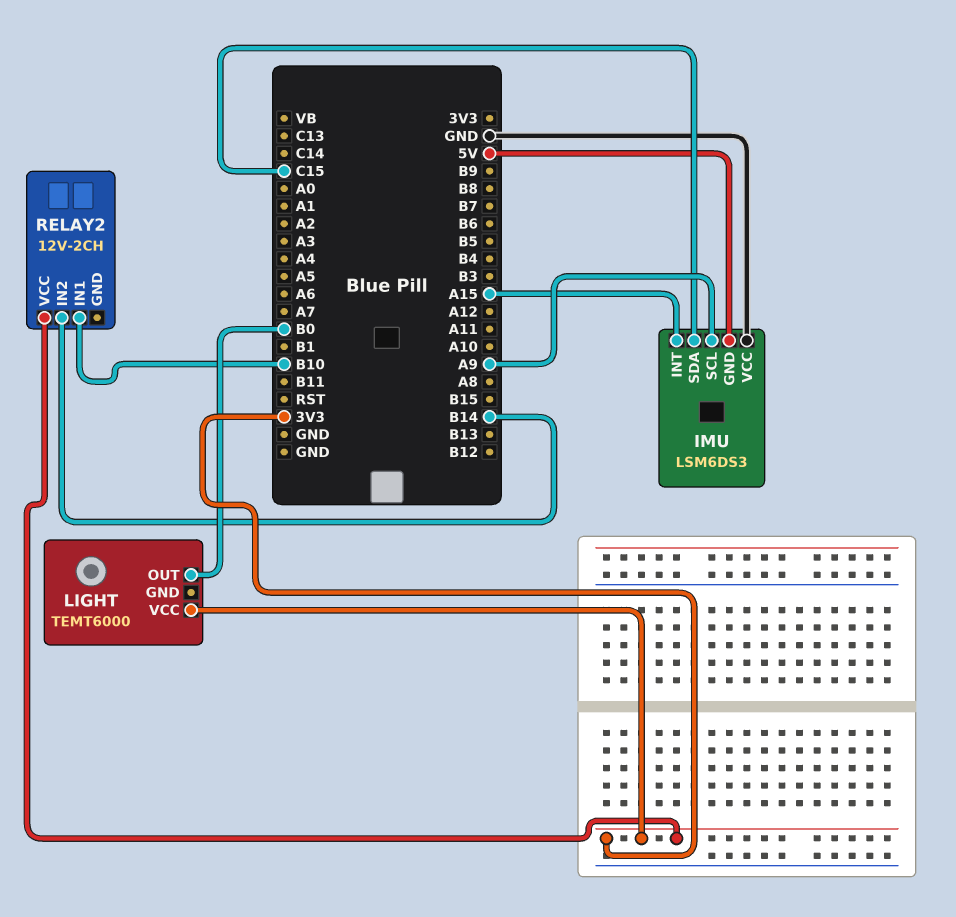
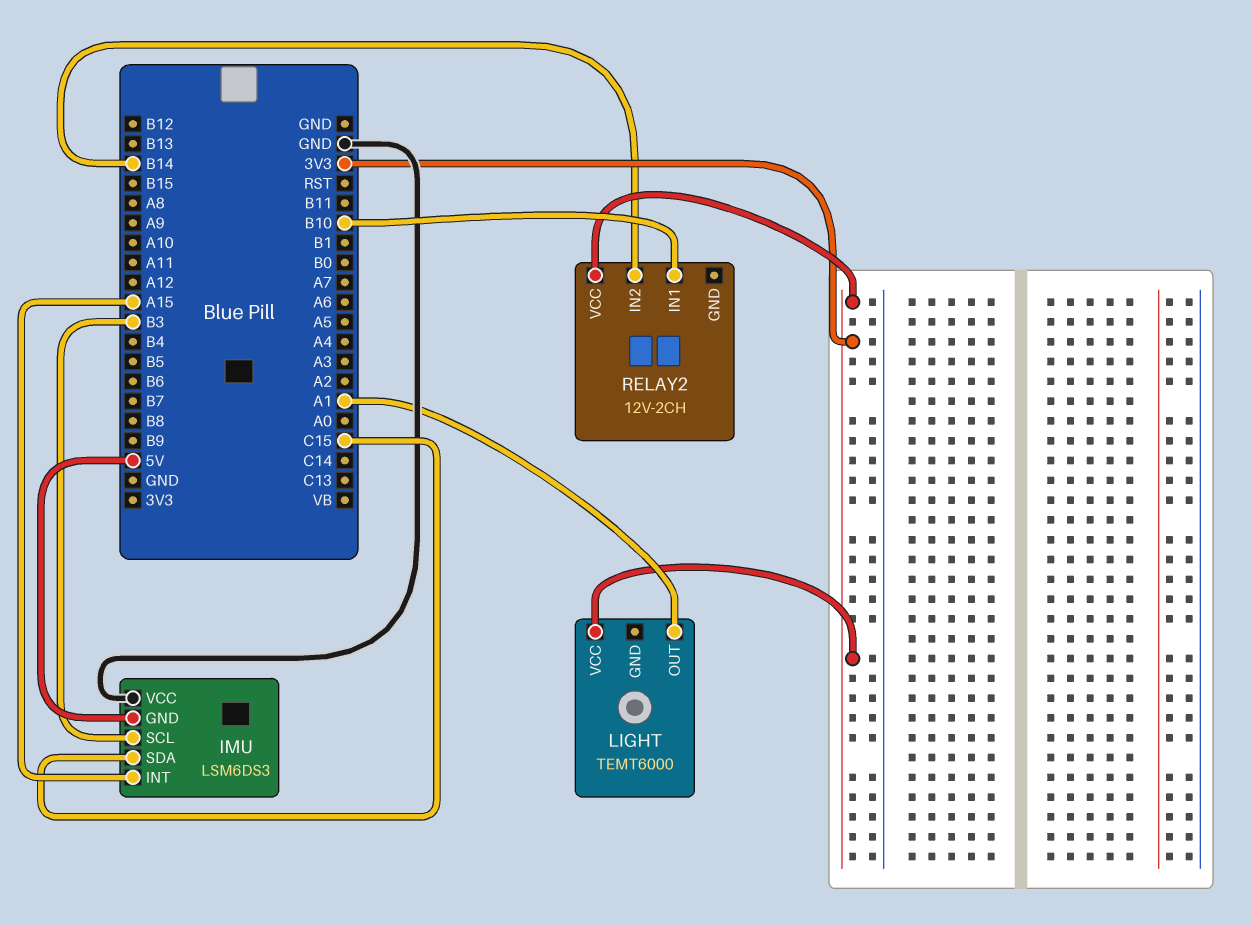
IMU pin SCL: A9 -> B3
LIGHT pin OUT: B0 -> A1

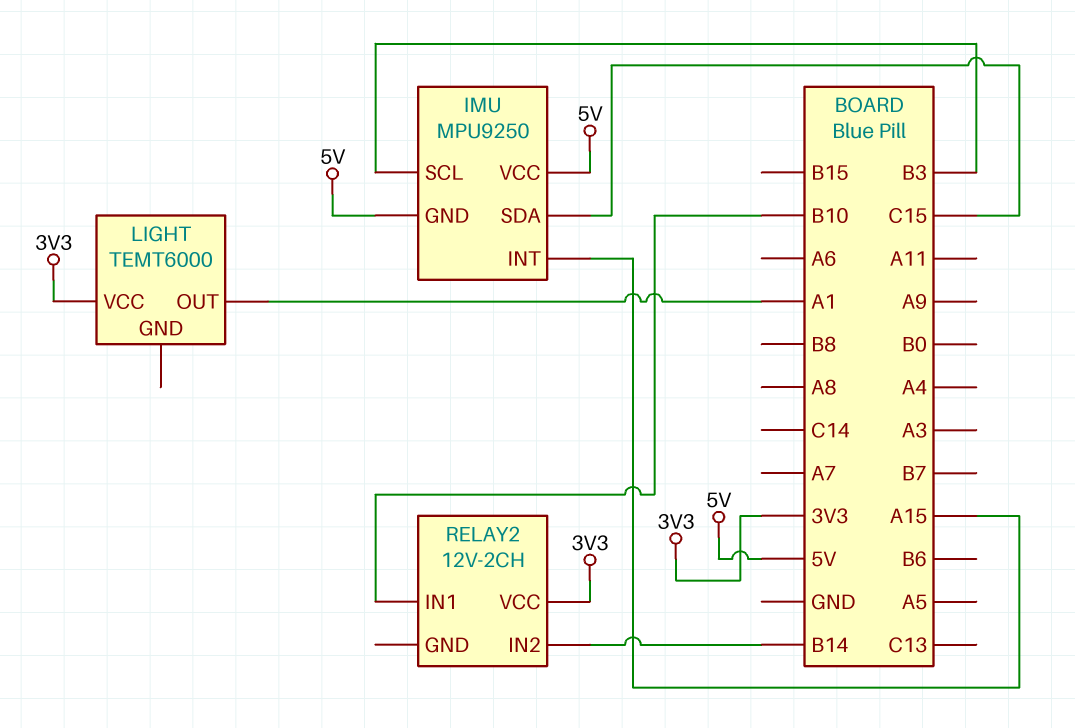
IMU: LSM6DS3 -> MPU9250
IMU pin VCC: GND -> 5V

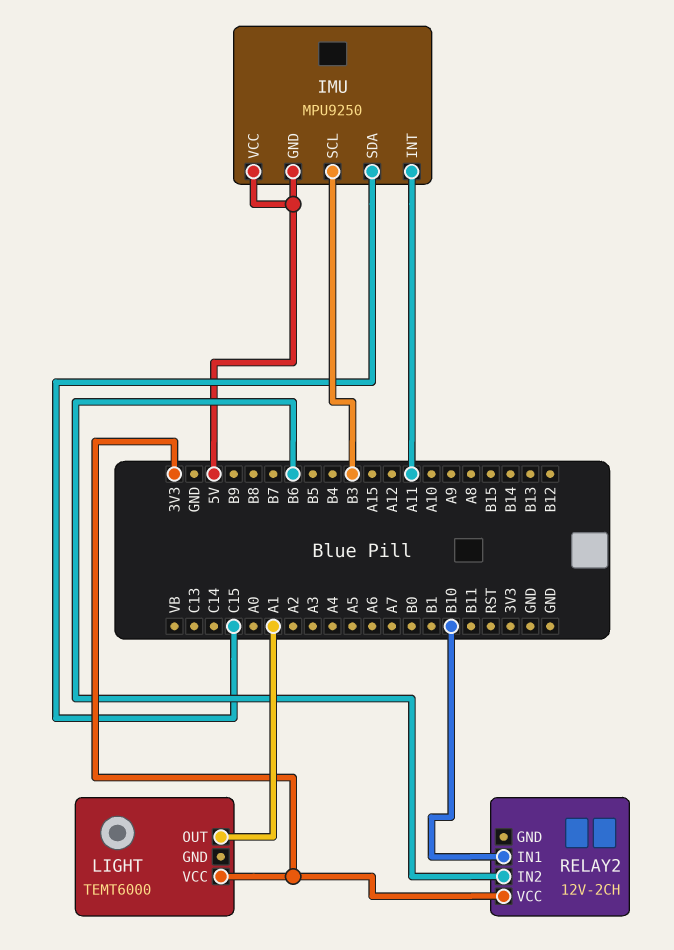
IMU pin INT: A15 -> A11
RELAY2 pin IN2: B14 -> B6

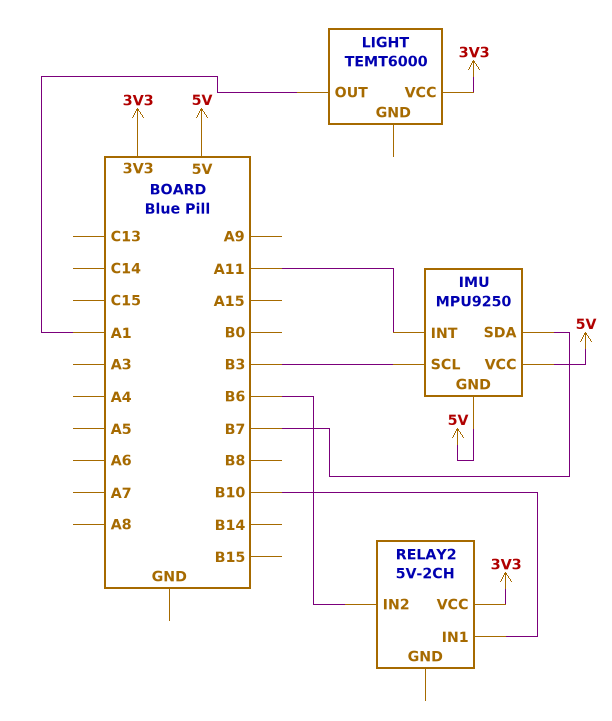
IMU pin SDA: C15 -> B7
RELAY2: 12V-2CH -> 5V-2CH

